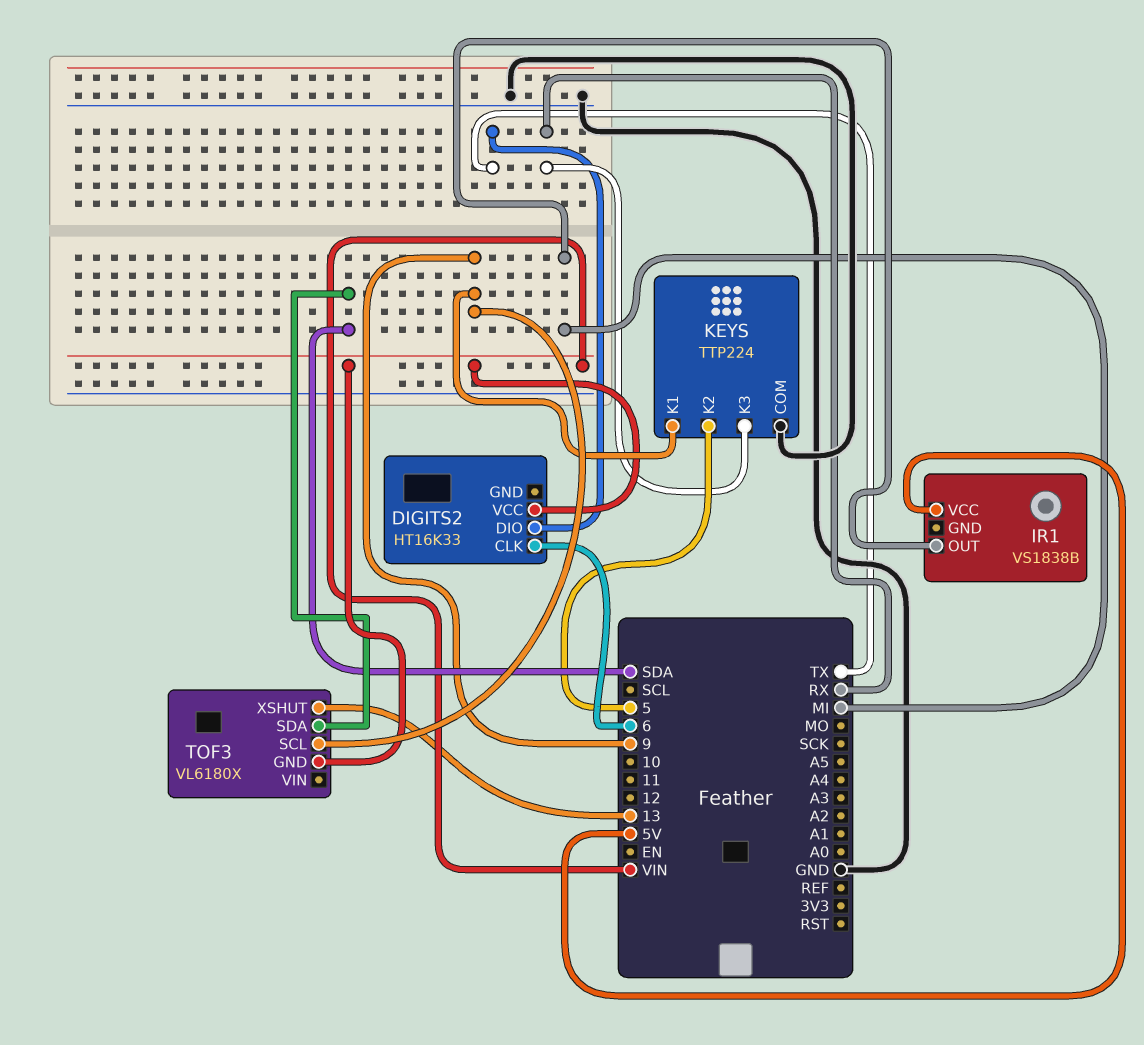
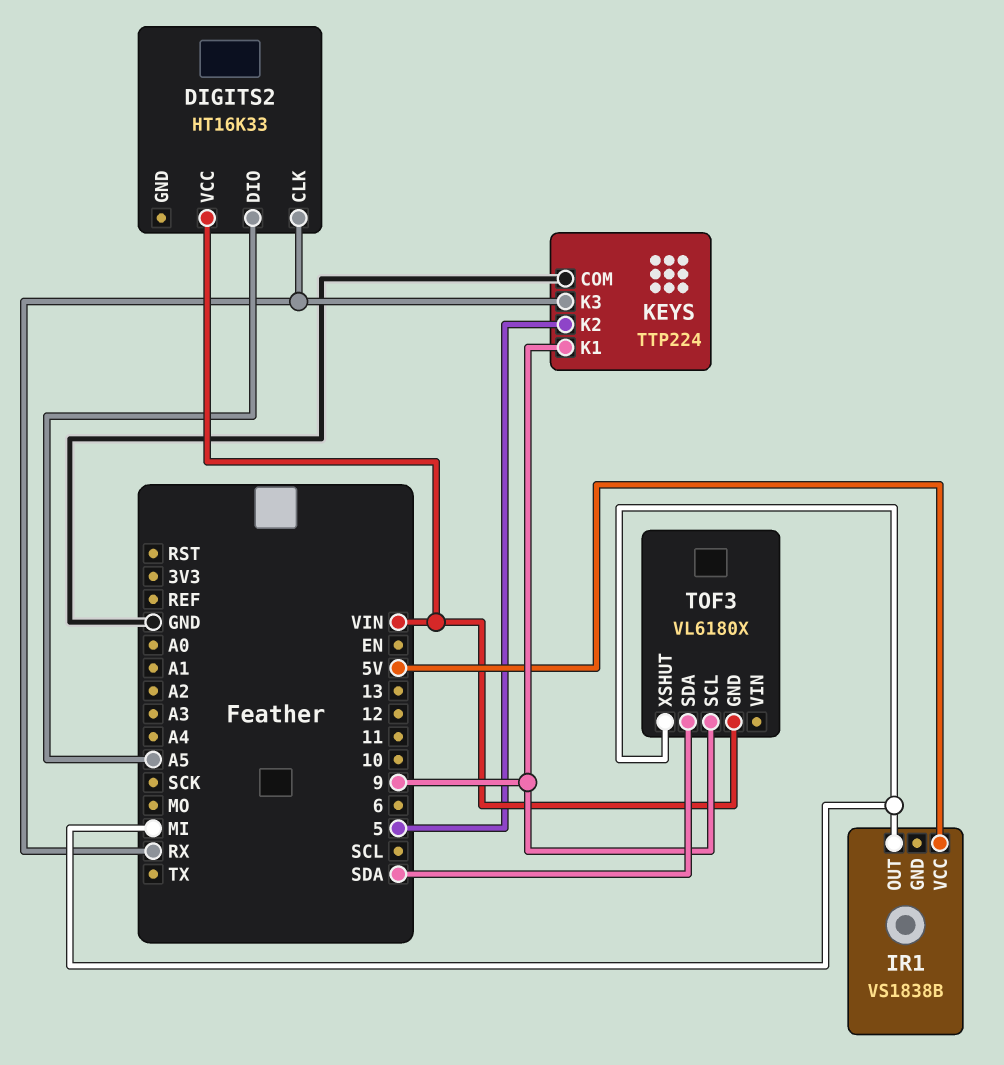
DIGITS2 pin CLK: 6 -> RX
DIGITS2 pin DIO: TX -> A5
TOF3 pin XSHUT: 13 -> MI

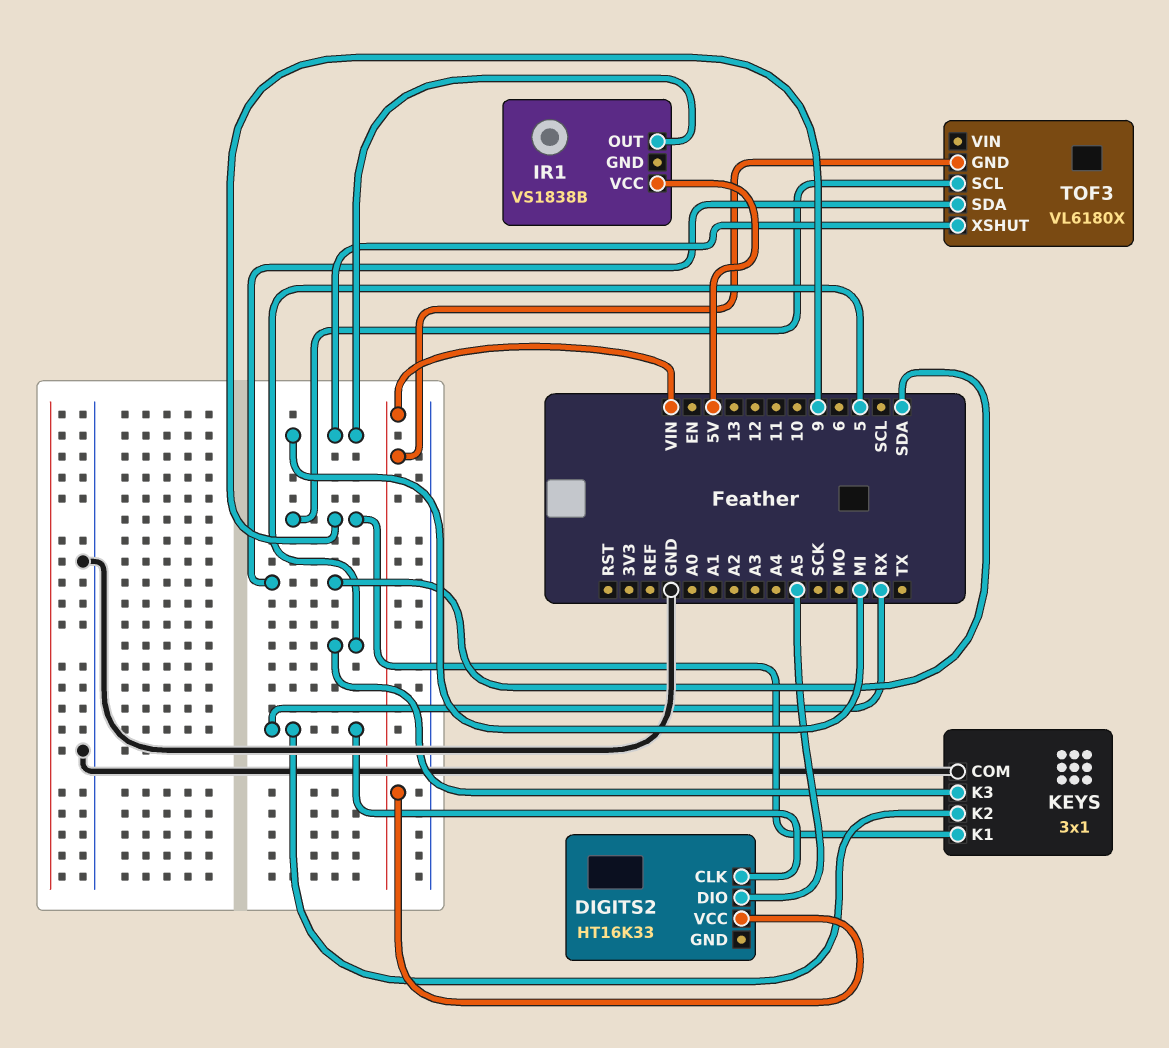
KEYS: TTP224 -> 3x1
KEYS pin K2: 5 -> RX
KEYS pin K3: RX -> 5

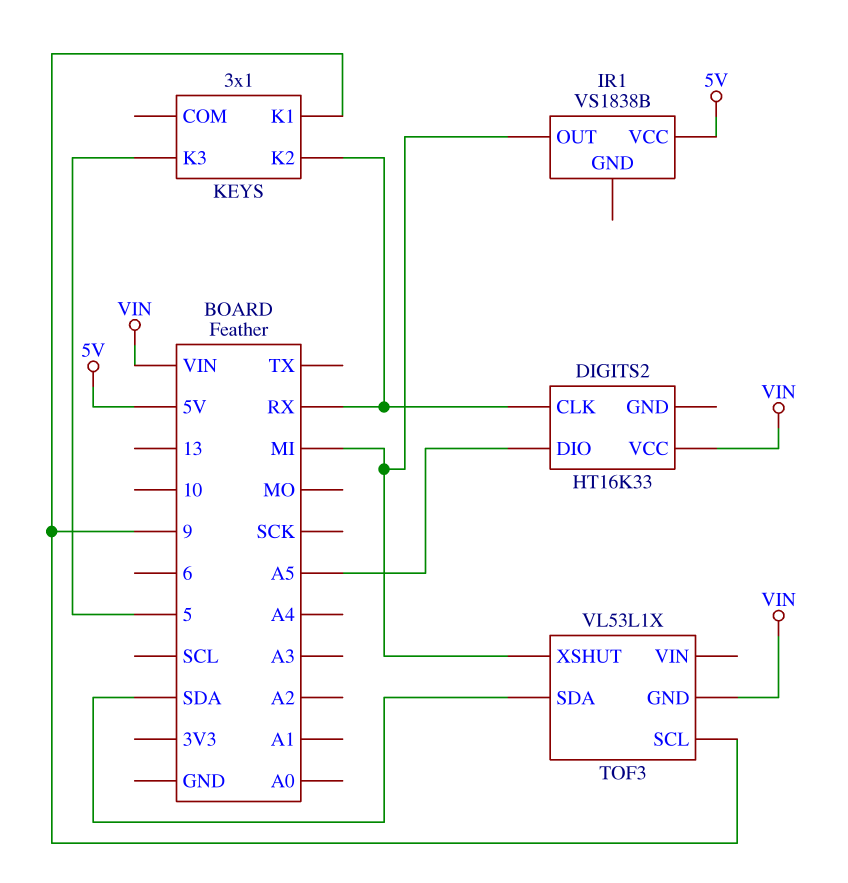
KEYS pin COM: GND -> none
TOF3: VL6180X -> VL53L1X

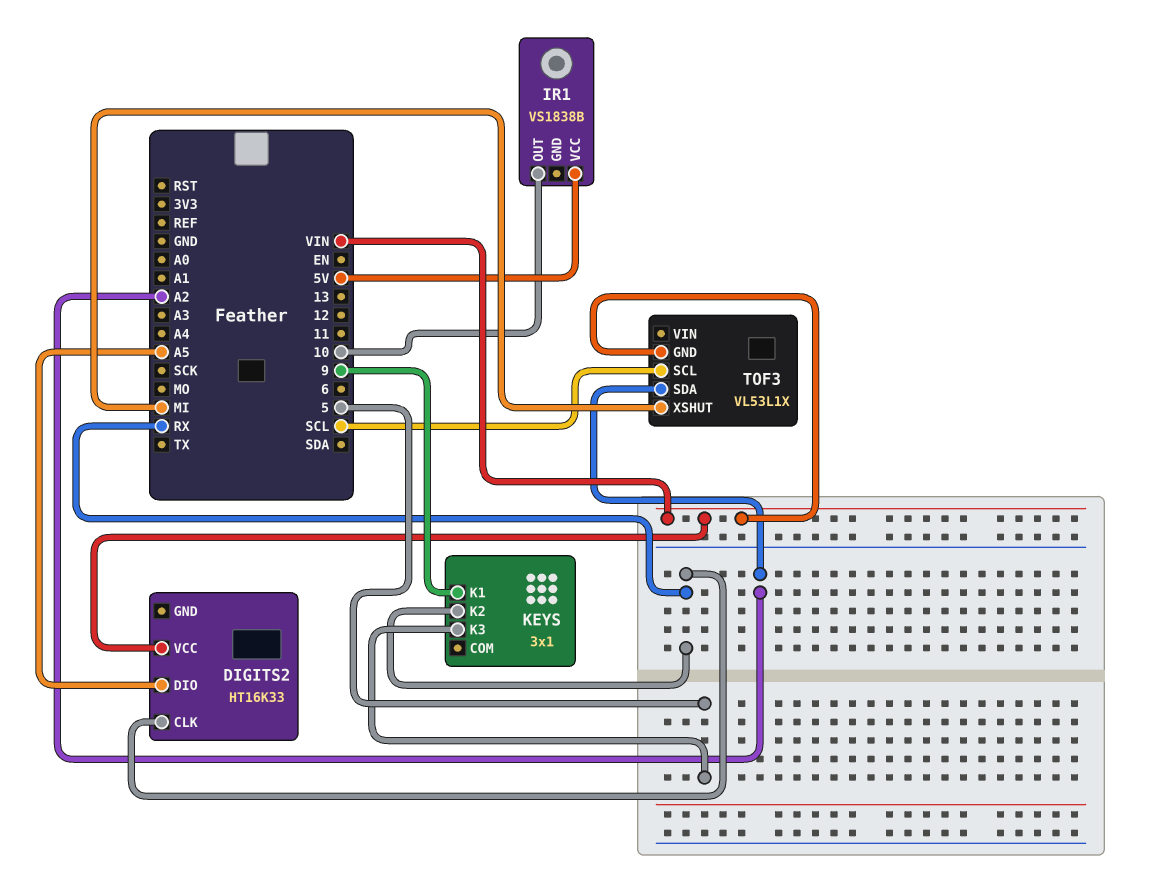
IR1 pin OUT: MI -> 10
TOF3 pin SCL: 9 -> SCL
TOF3 pin SDA: SDA -> A2

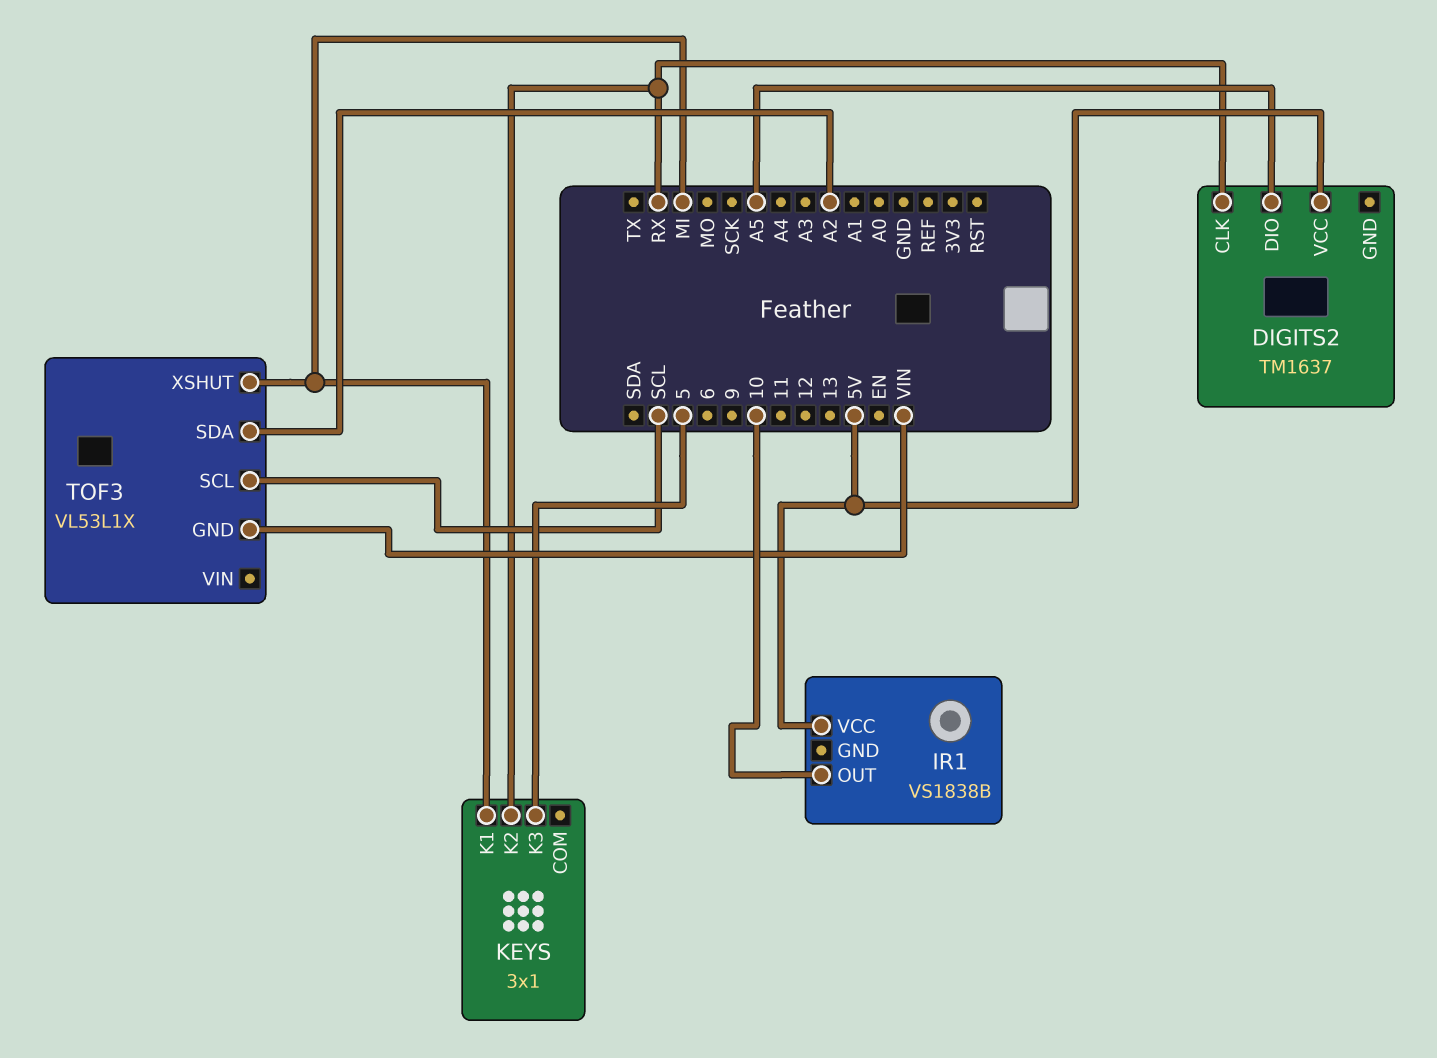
DIGITS2: HT16K33 -> TM1637
DIGITS2 pin VCC: VIN -> 5V
KEYS pin K1: 9 -> MI

